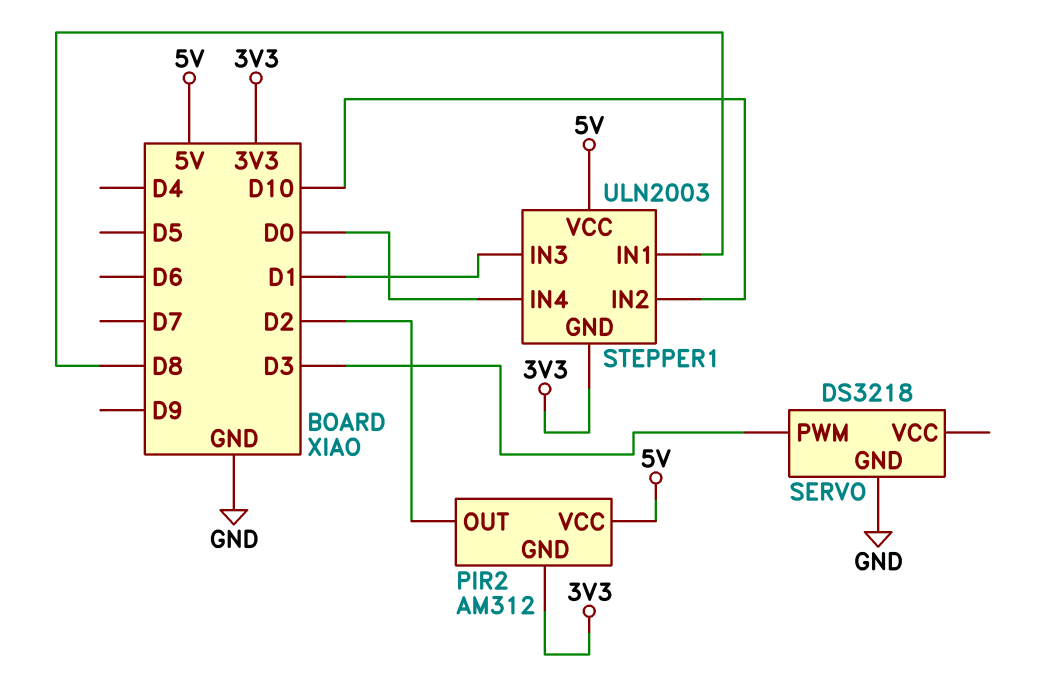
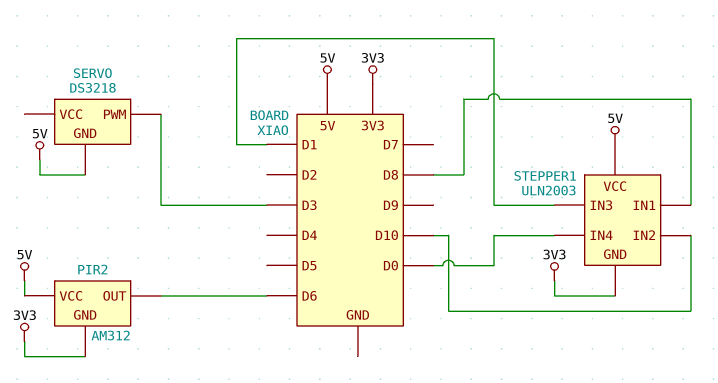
PIR2 pin OUT: D2 -> D6
SERVO pin GND: GND -> 5V

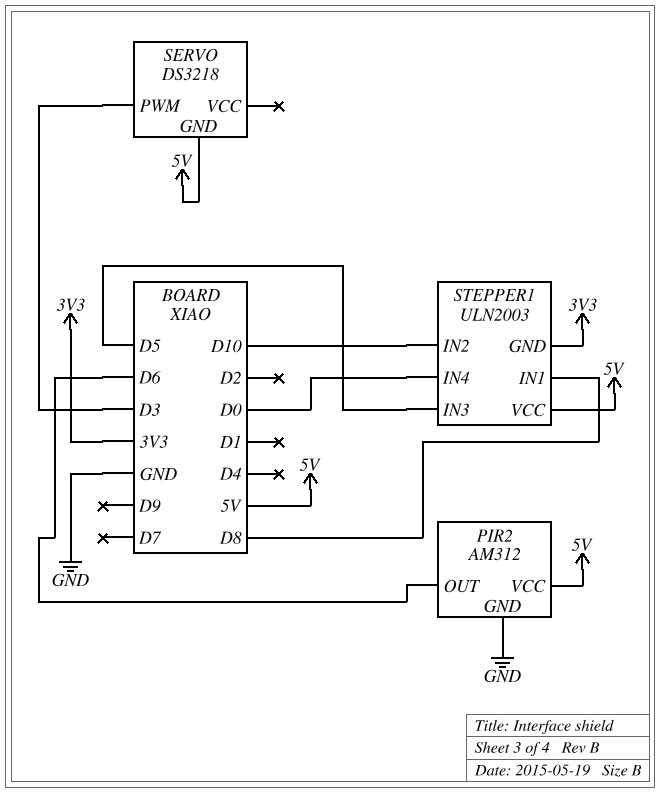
PIR2 pin GND: 3V3 -> GND
STEPPER1 pin IN3: D1 -> D5

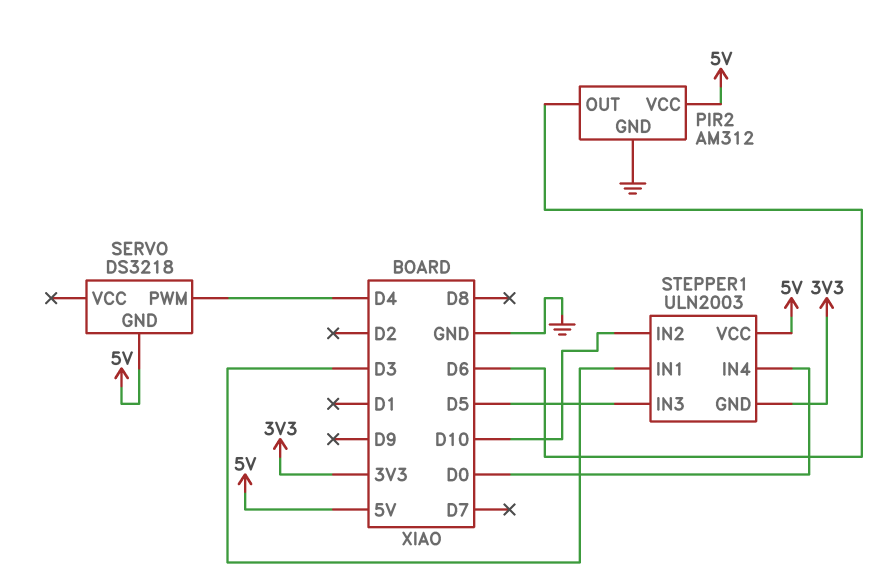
SERVO pin PWM: D3 -> D4
STEPPER1 pin IN1: D8 -> D3

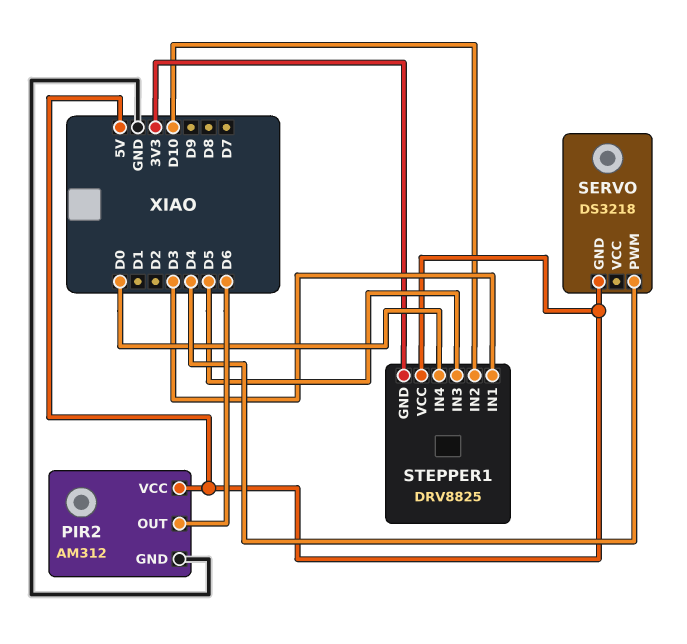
STEPPER1: ULN2003 -> DRV8825

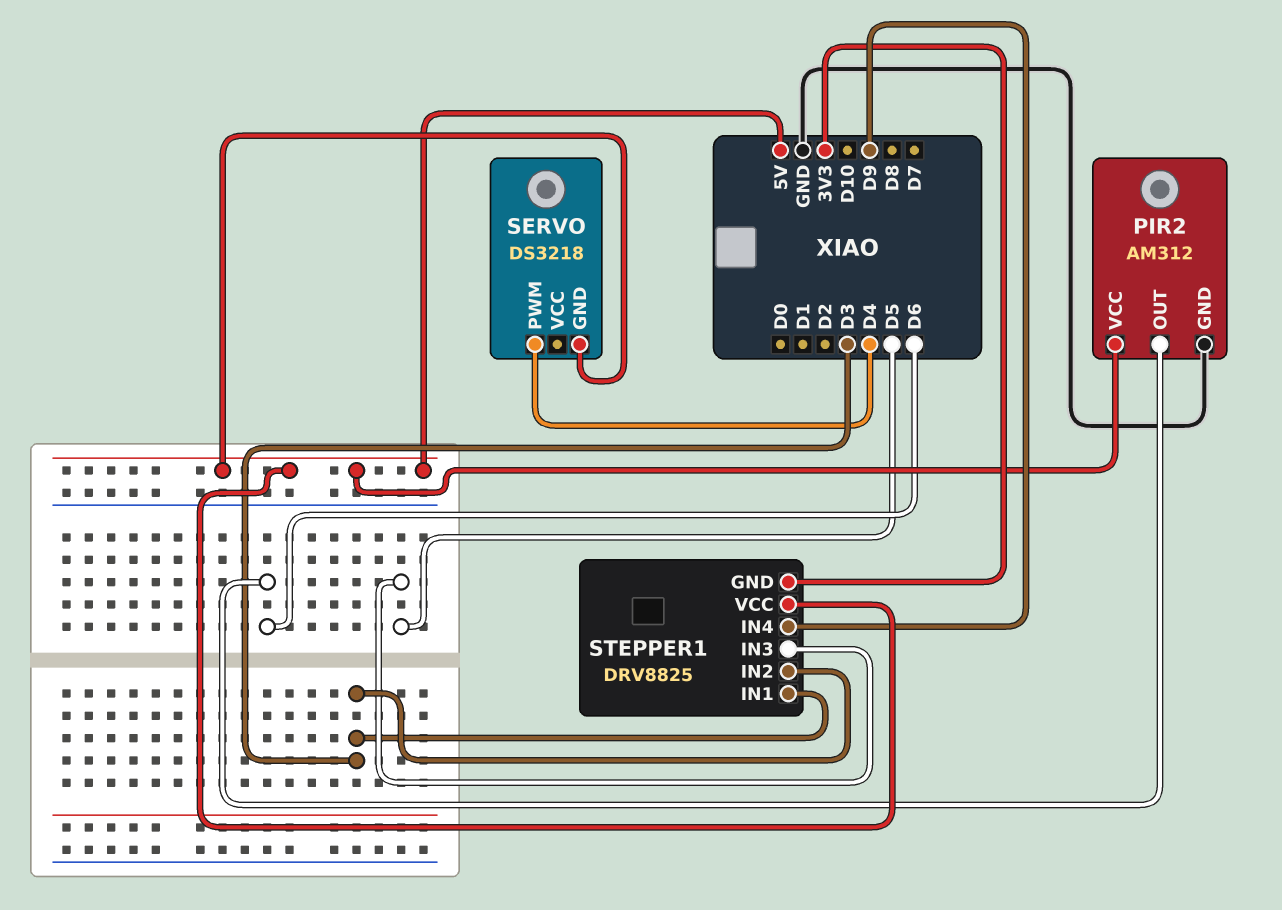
STEPPER1 pin IN2: D10 -> D3
STEPPER1 pin IN4: D0 -> D9

